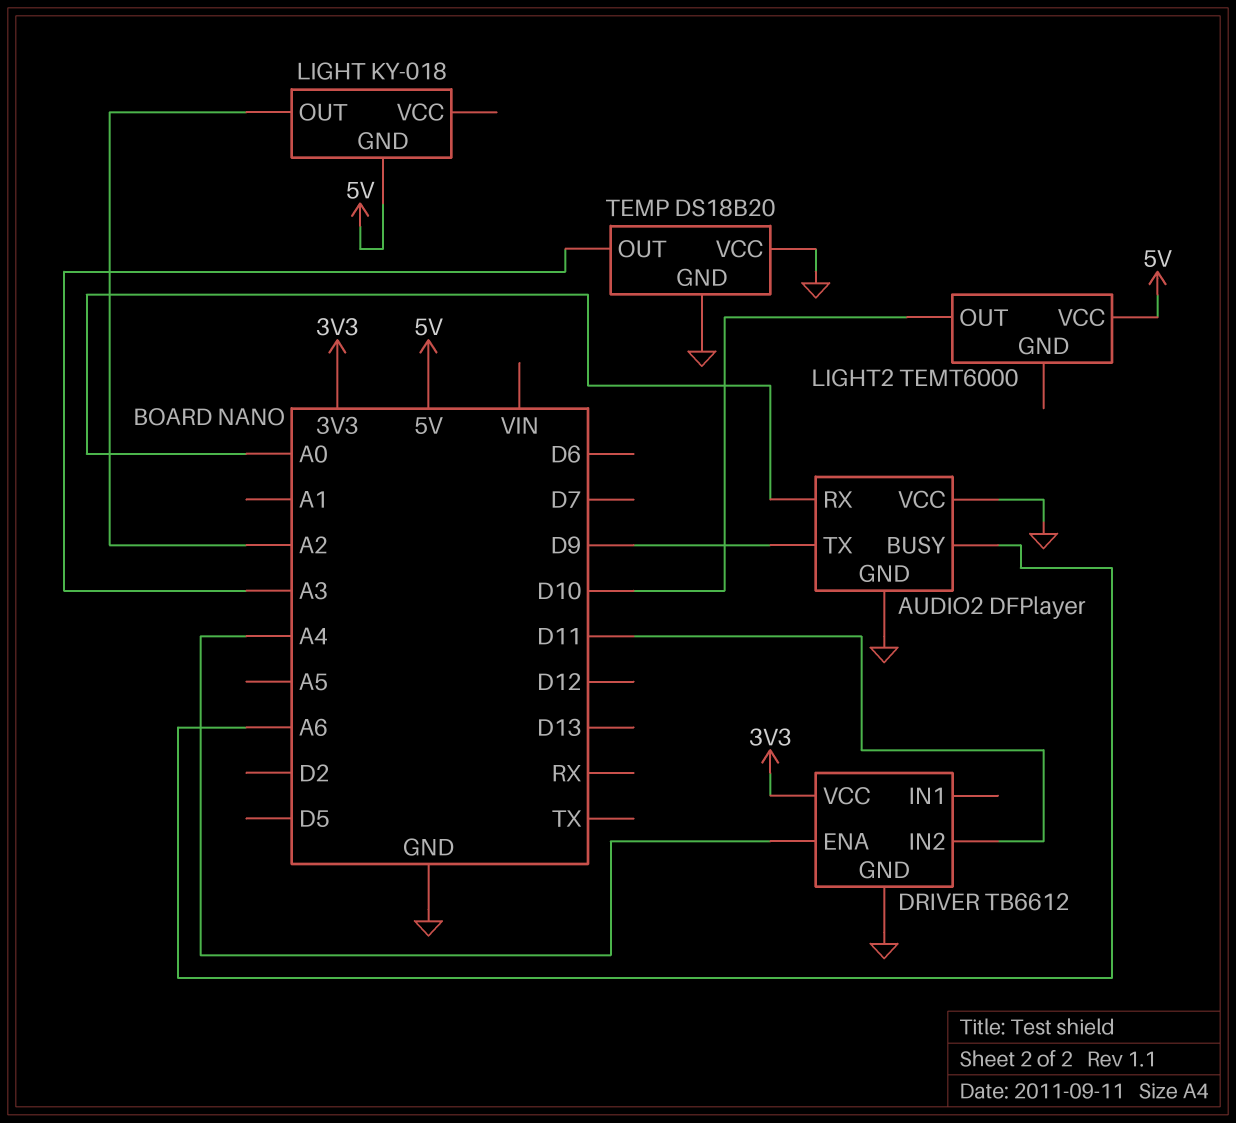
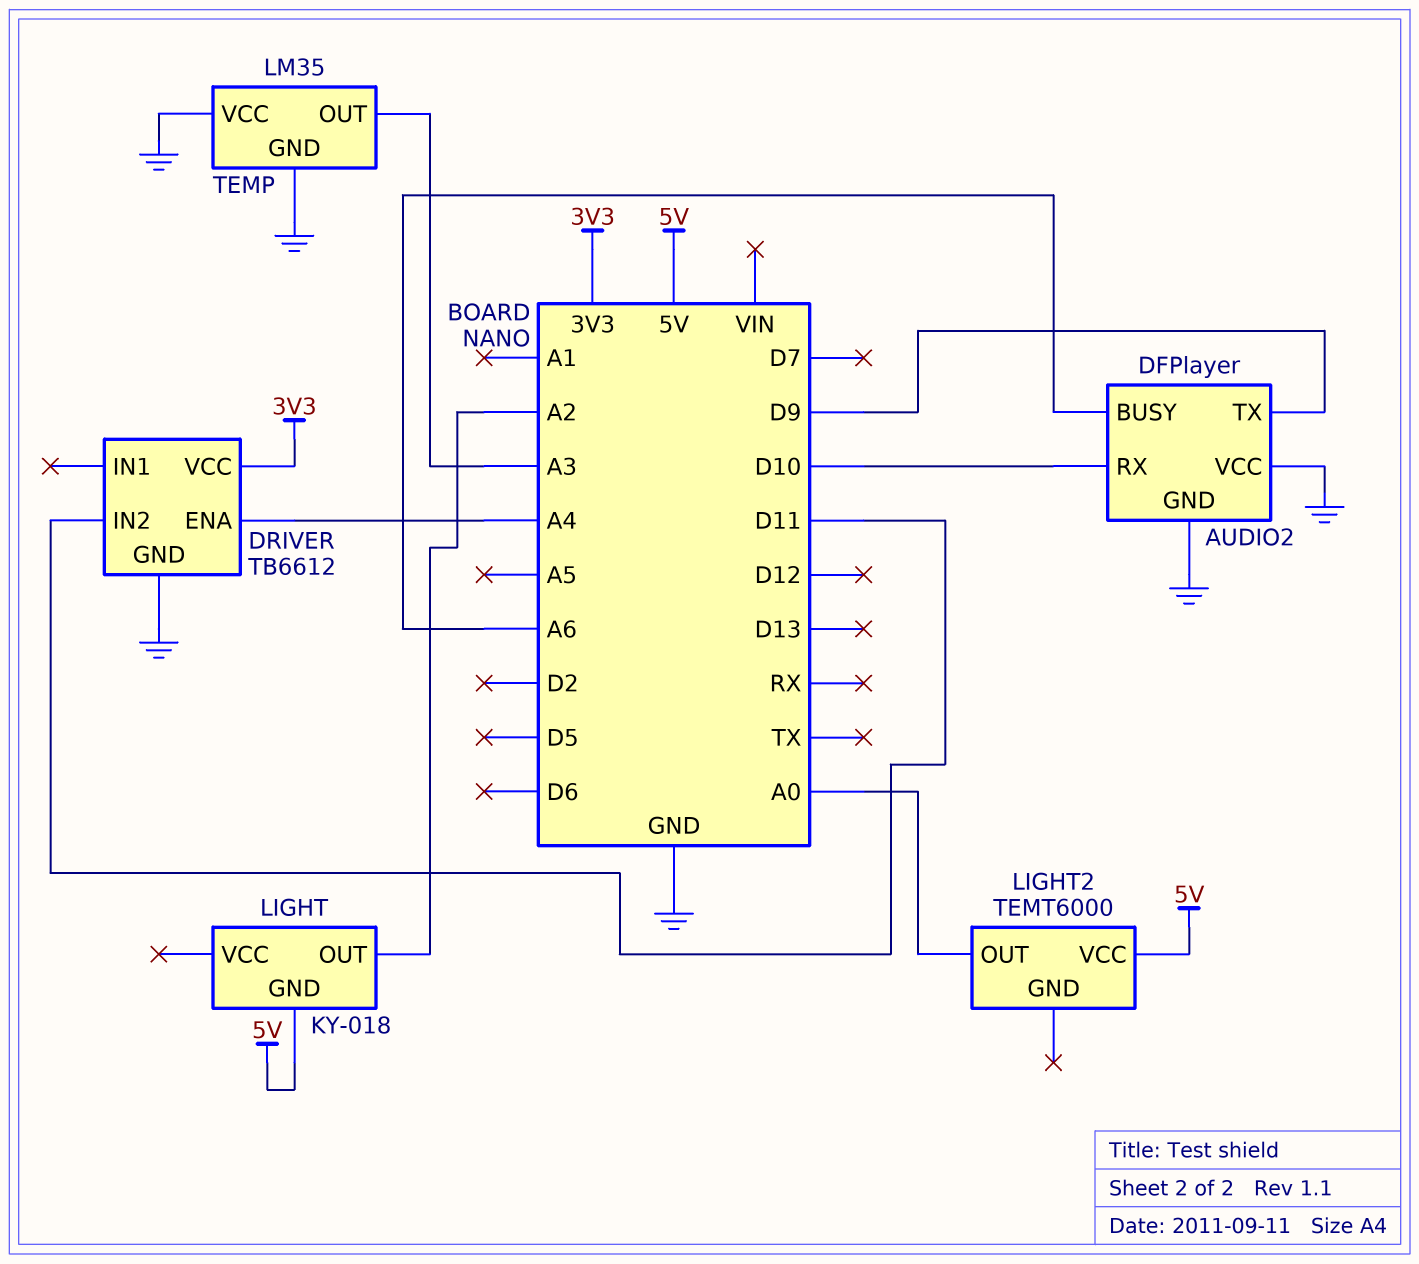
AUDIO2 pin RX: A0 -> D10
LIGHT2 pin OUT: D10 -> A0
TEMP: DS18B20 -> LM35

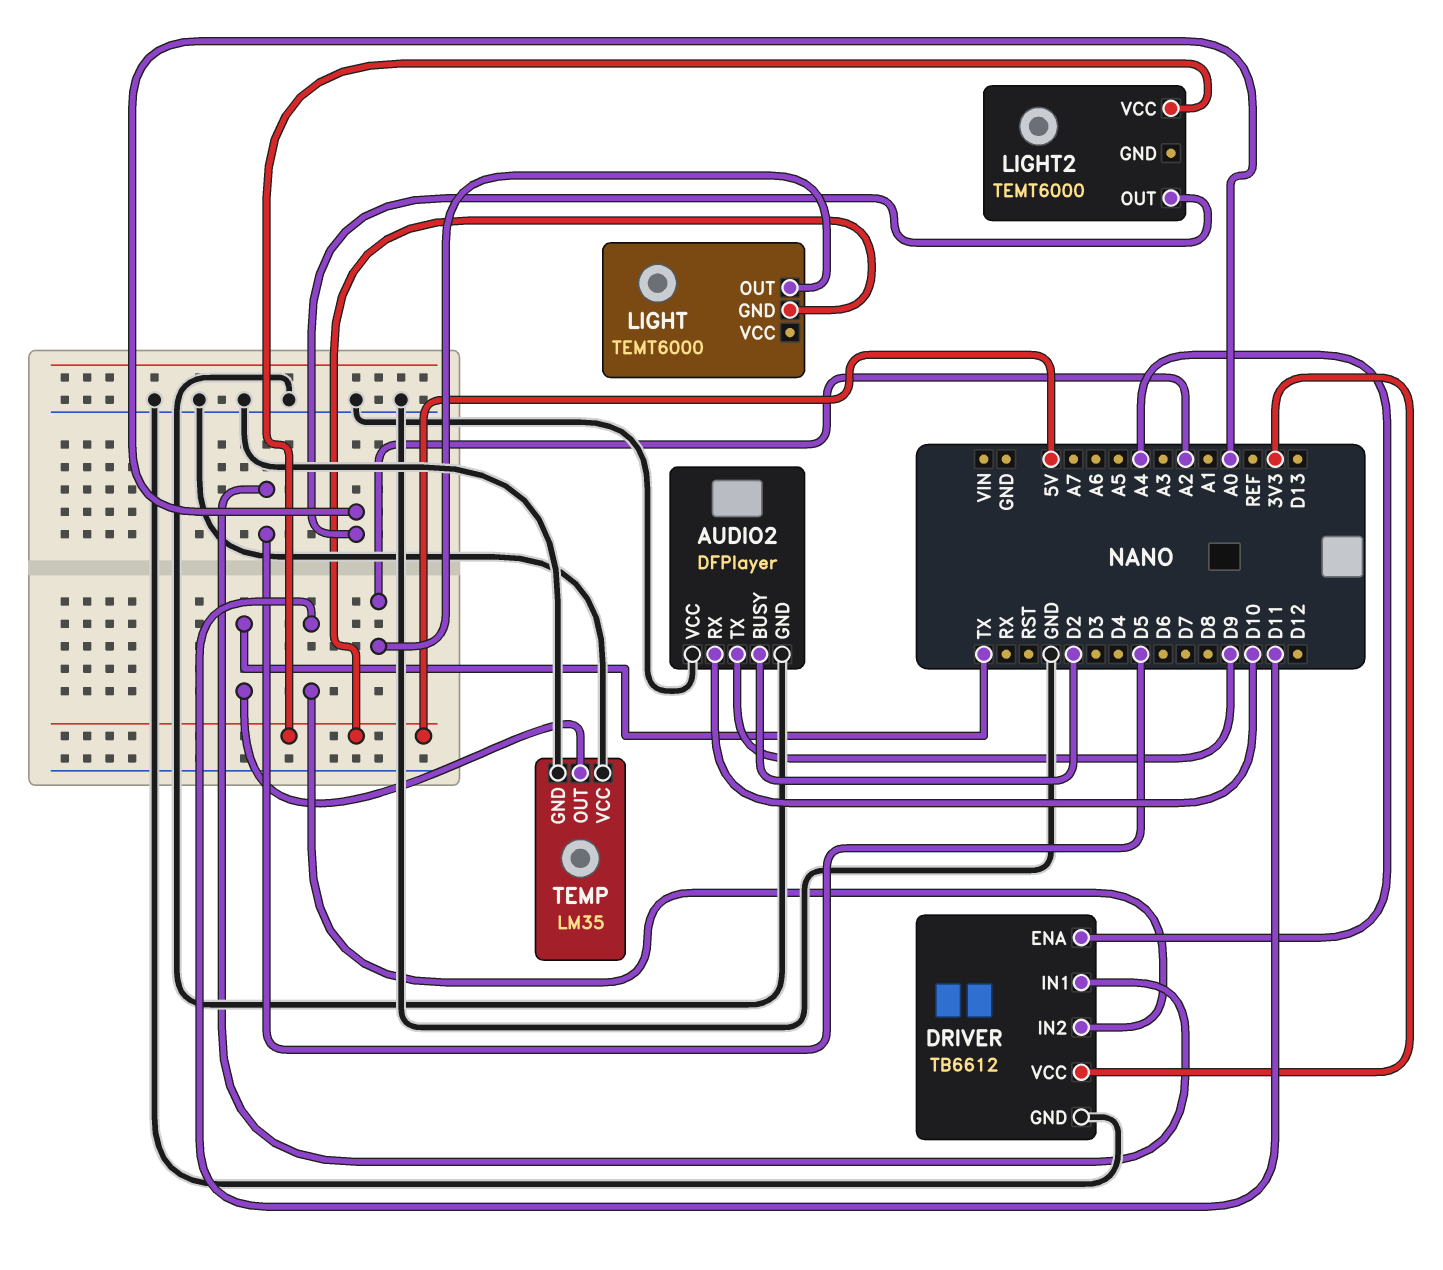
AUDIO2 pin BUSY: A6 -> D2
DRIVER pin IN1: none -> D5
LIGHT: KY-018 -> TEMT6000
TEMP pin OUT: A3 -> TX

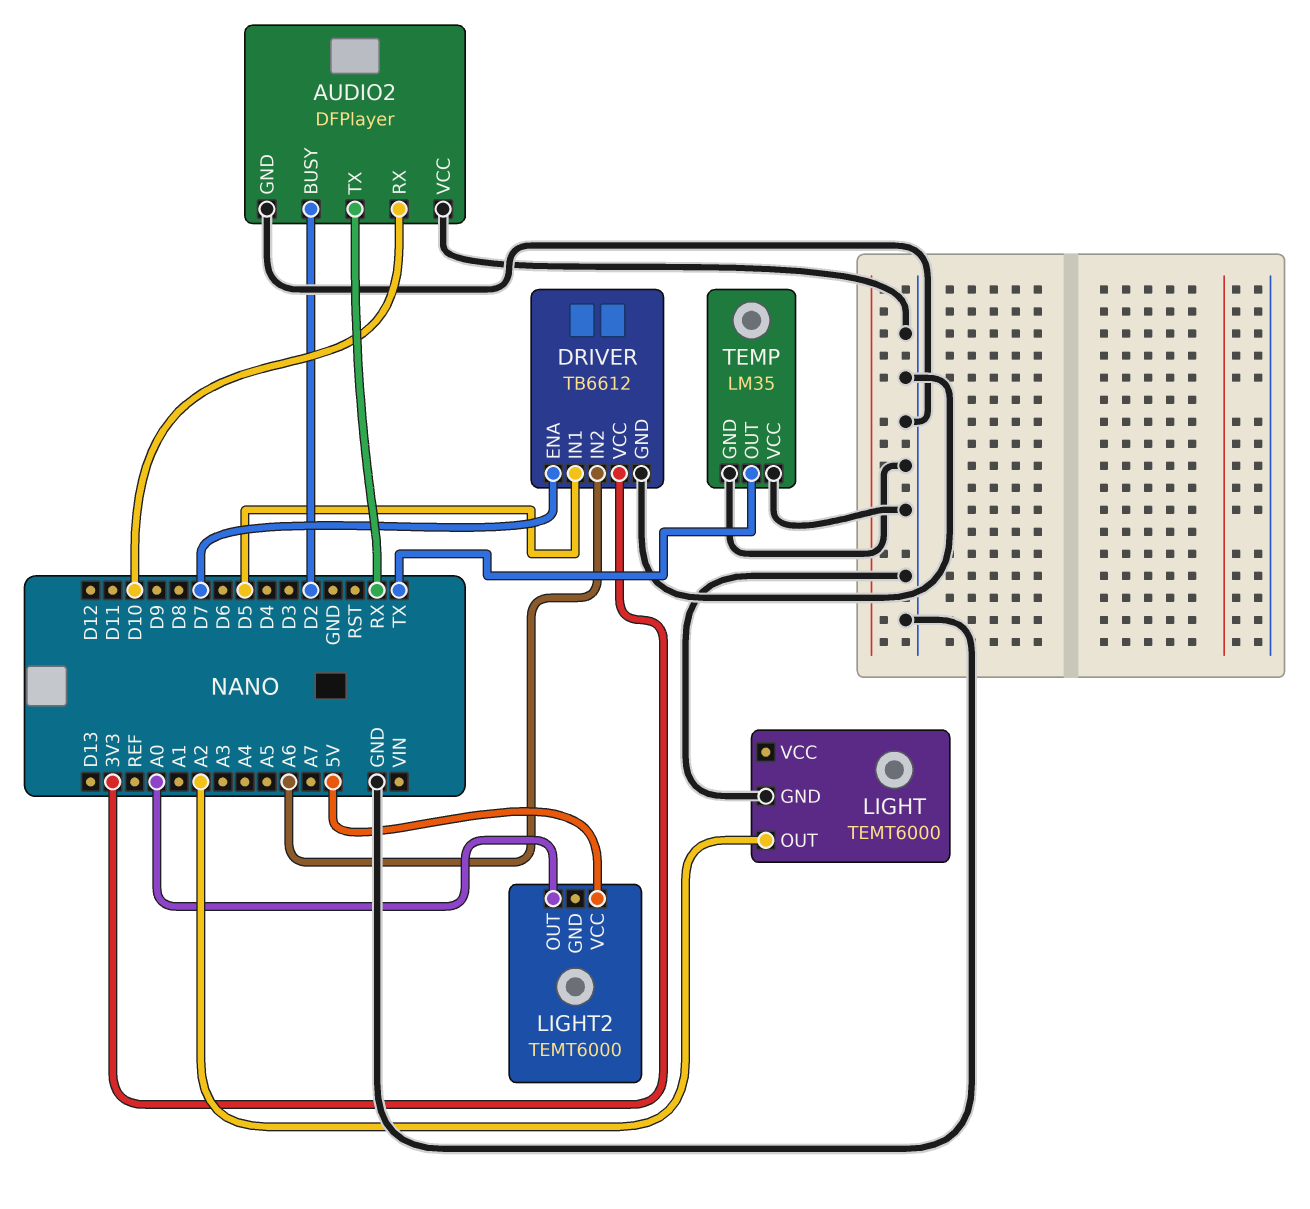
AUDIO2 pin TX: D9 -> RX
DRIVER pin ENA: A4 -> D7
DRIVER pin IN2: D11 -> A6
LIGHT pin GND: 5V -> GND

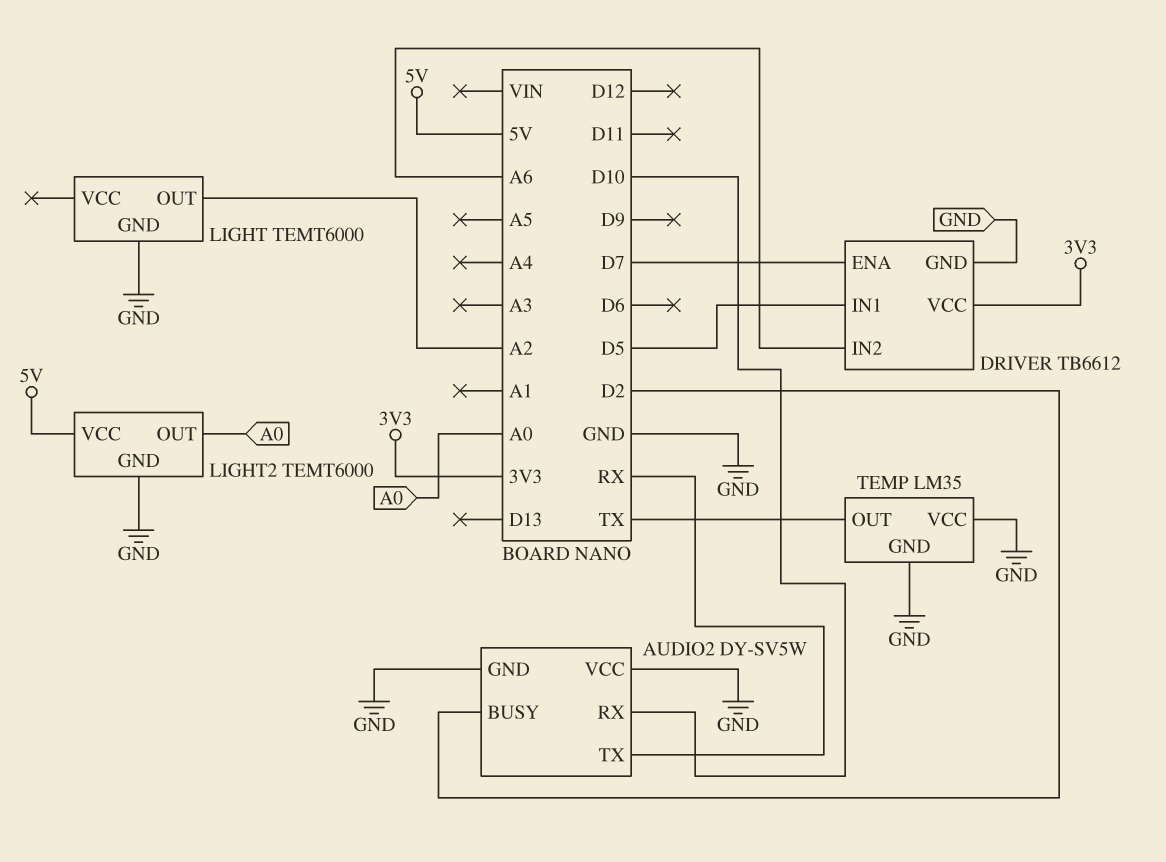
AUDIO2: DFPlayer -> DY-SV5W
LIGHT2 pin GND: none -> GND

